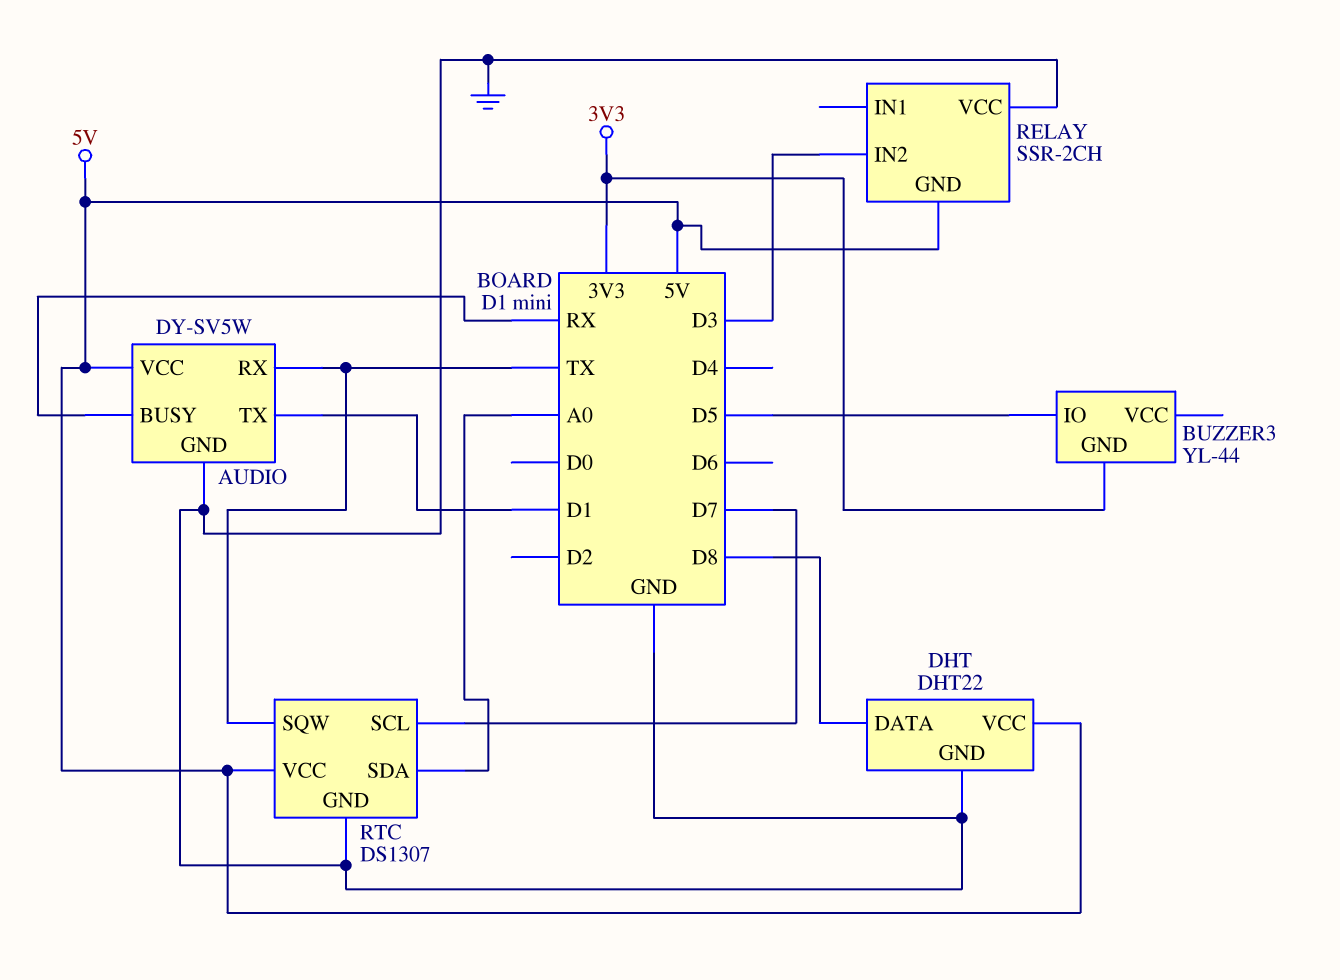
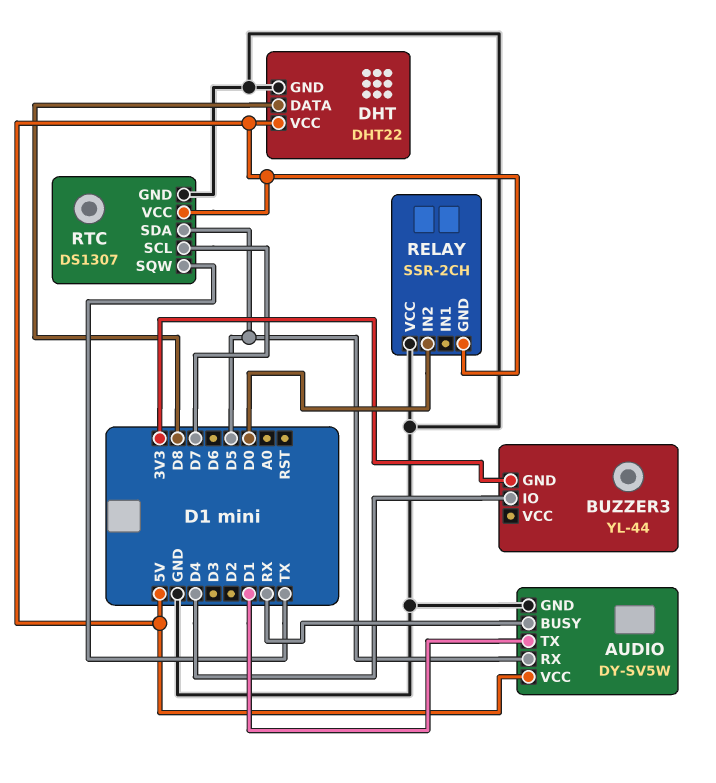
AUDIO pin RX: TX -> D5
BUZZER3 pin IO: D5 -> D4
RELAY pin IN2: D3 -> D0
RTC pin SDA: A0 -> D5

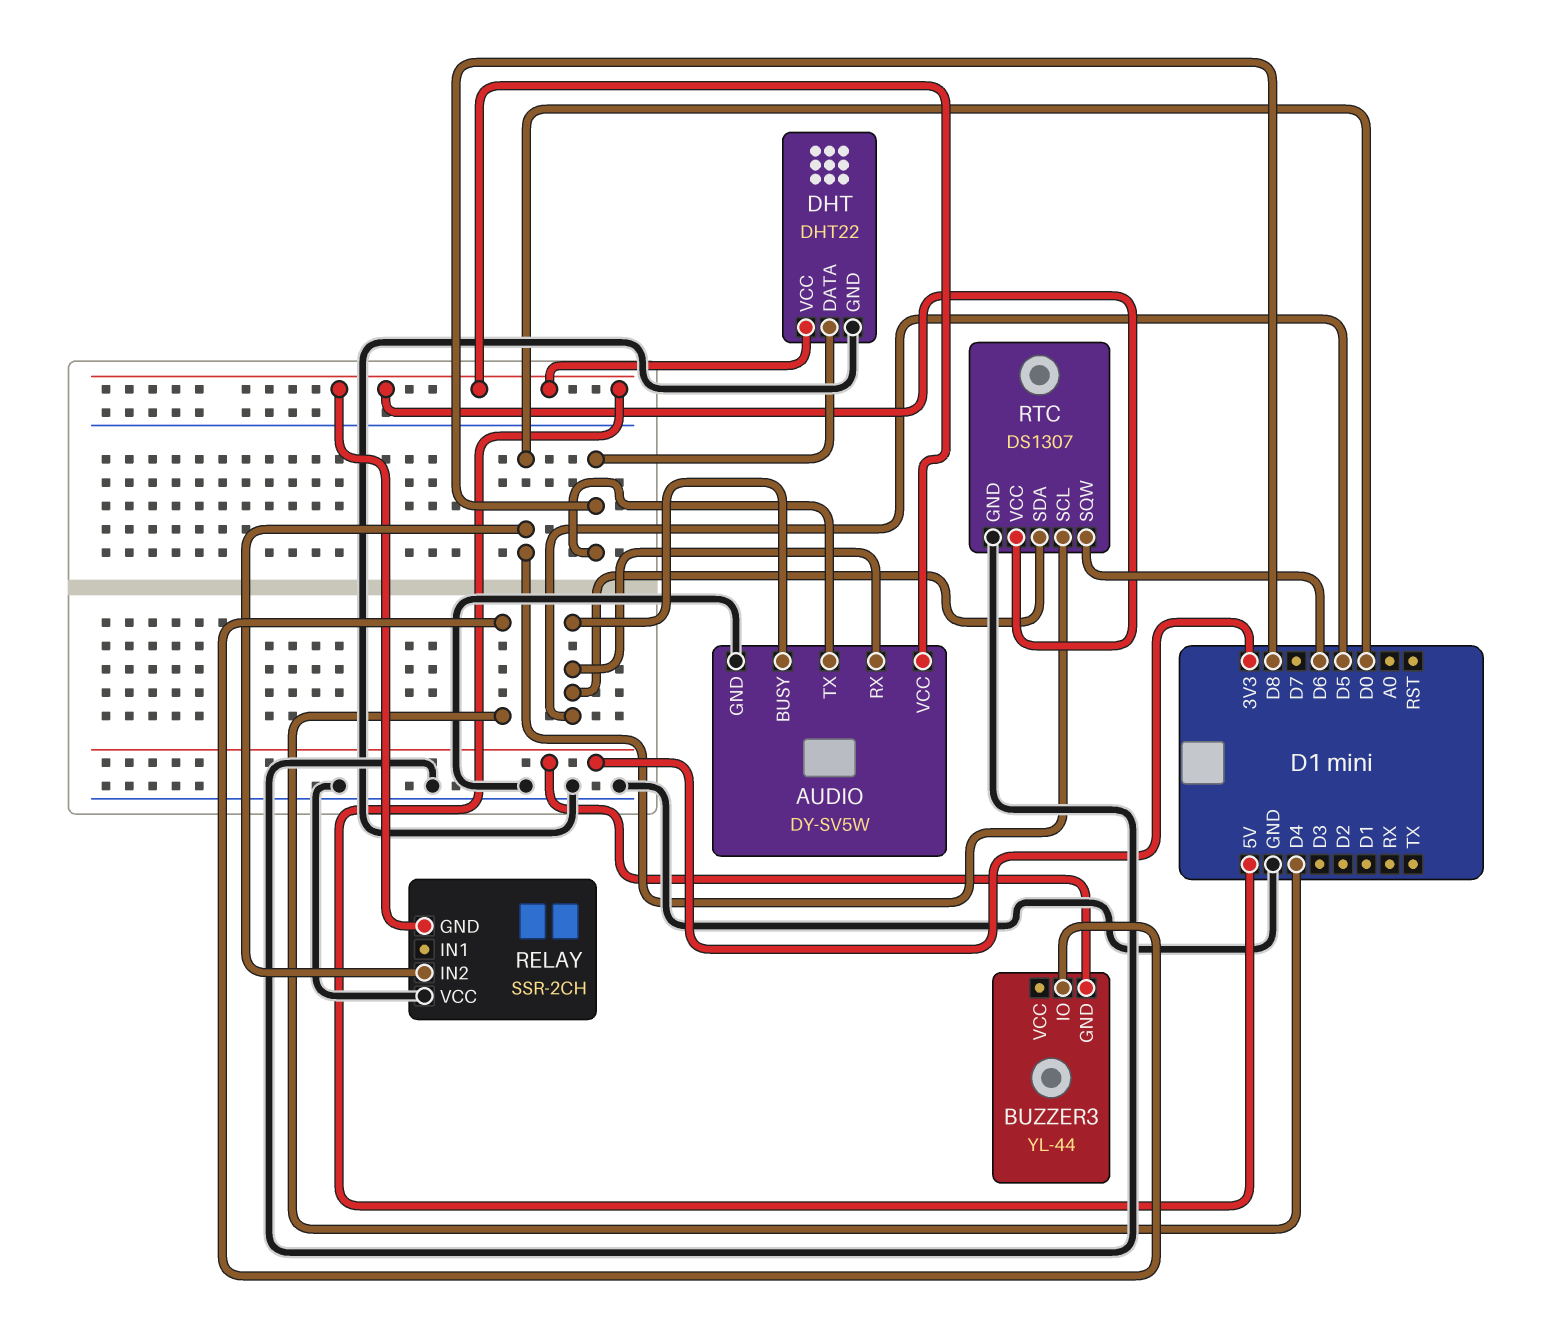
AUDIO pin BUSY: RX -> D5
AUDIO pin TX: D1 -> D8
RTC pin SCL: D7 -> D0
RTC pin SQW: TX -> D6

